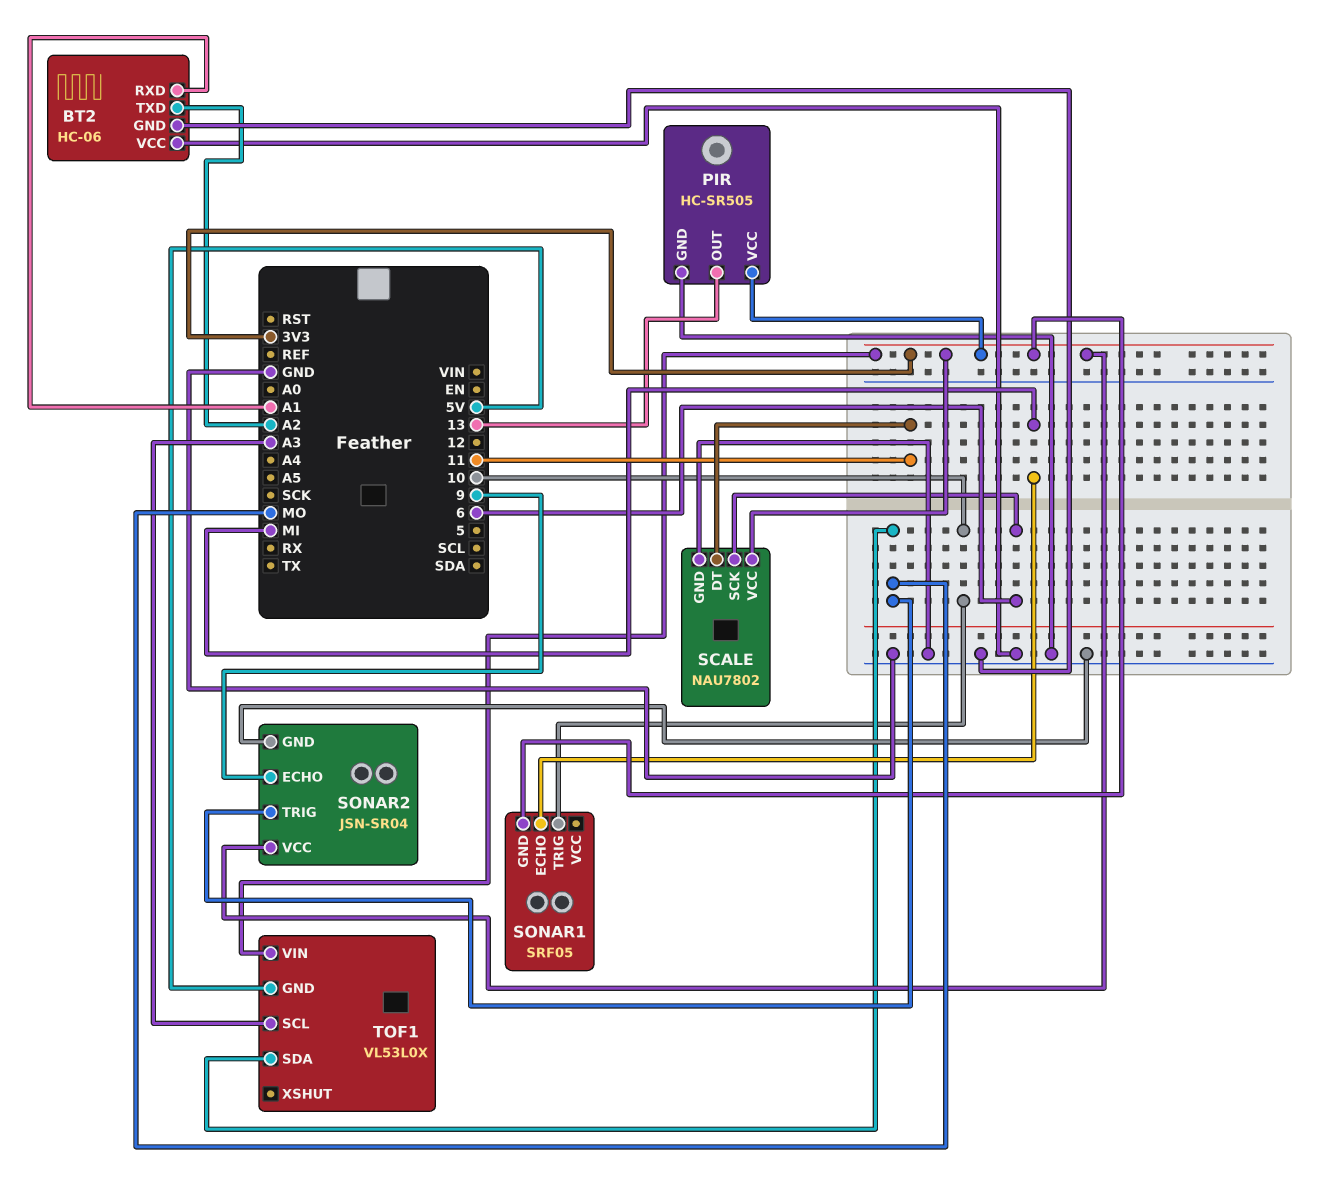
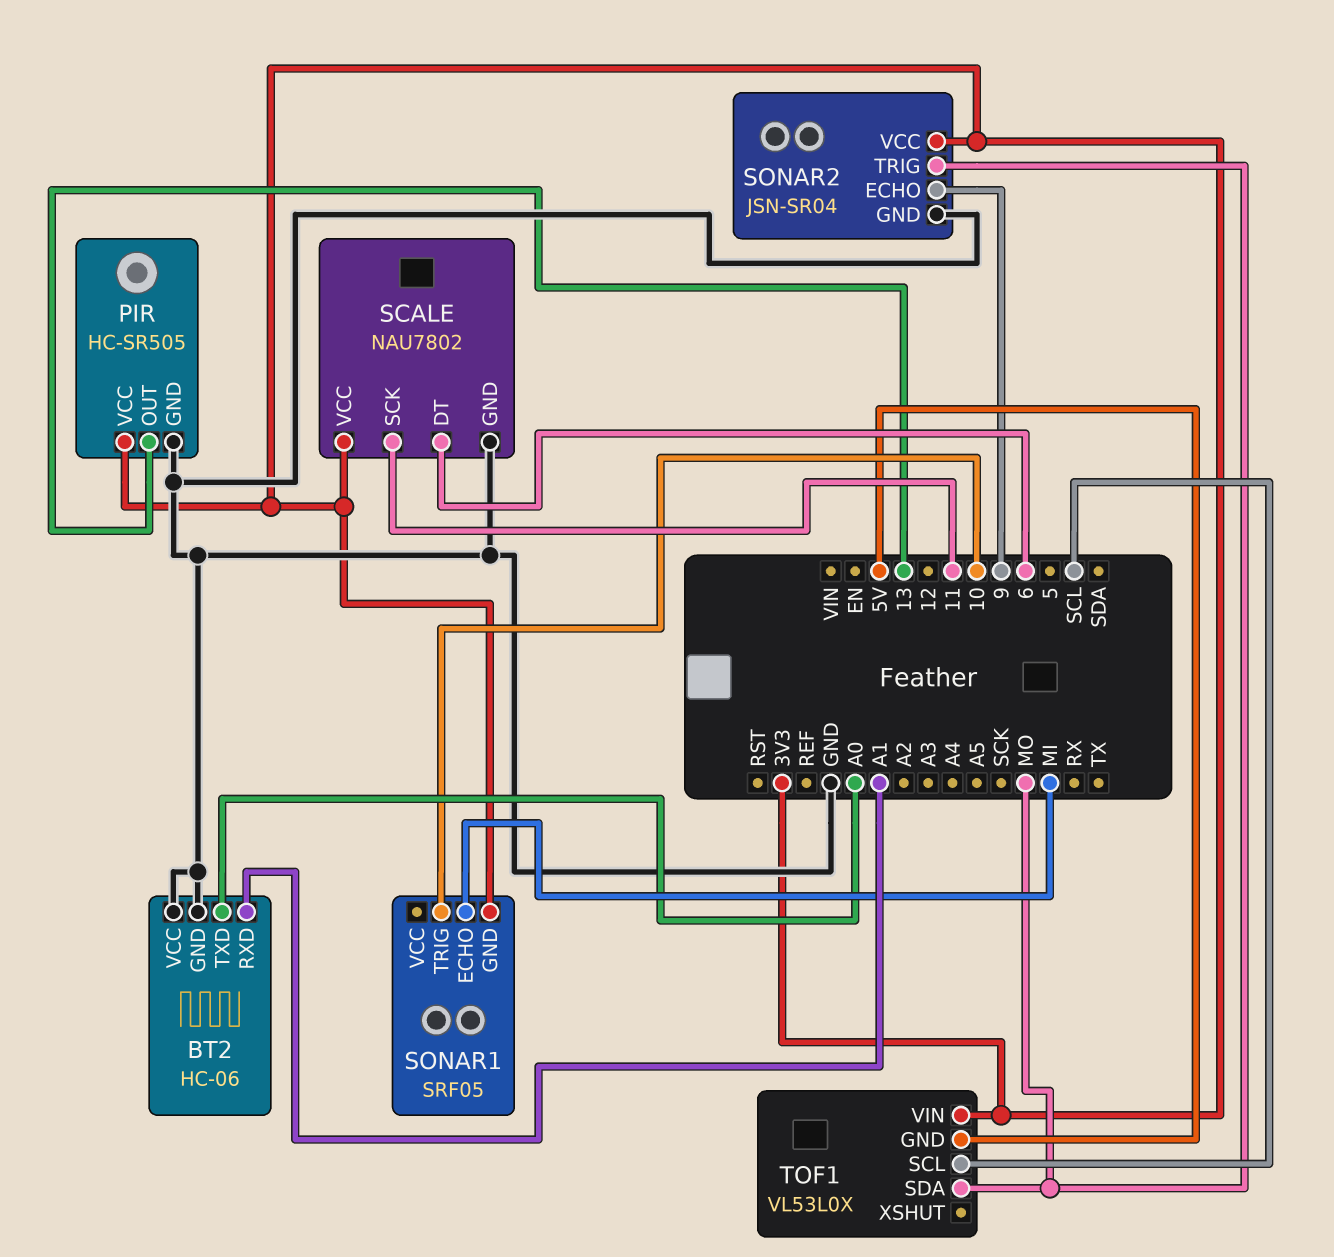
BT2 pin TXD: A2 -> A0
SCALE pin DT: 11 -> 6
SCALE pin SCK: 6 -> 11
TOF1 pin SCL: A3 -> SCL

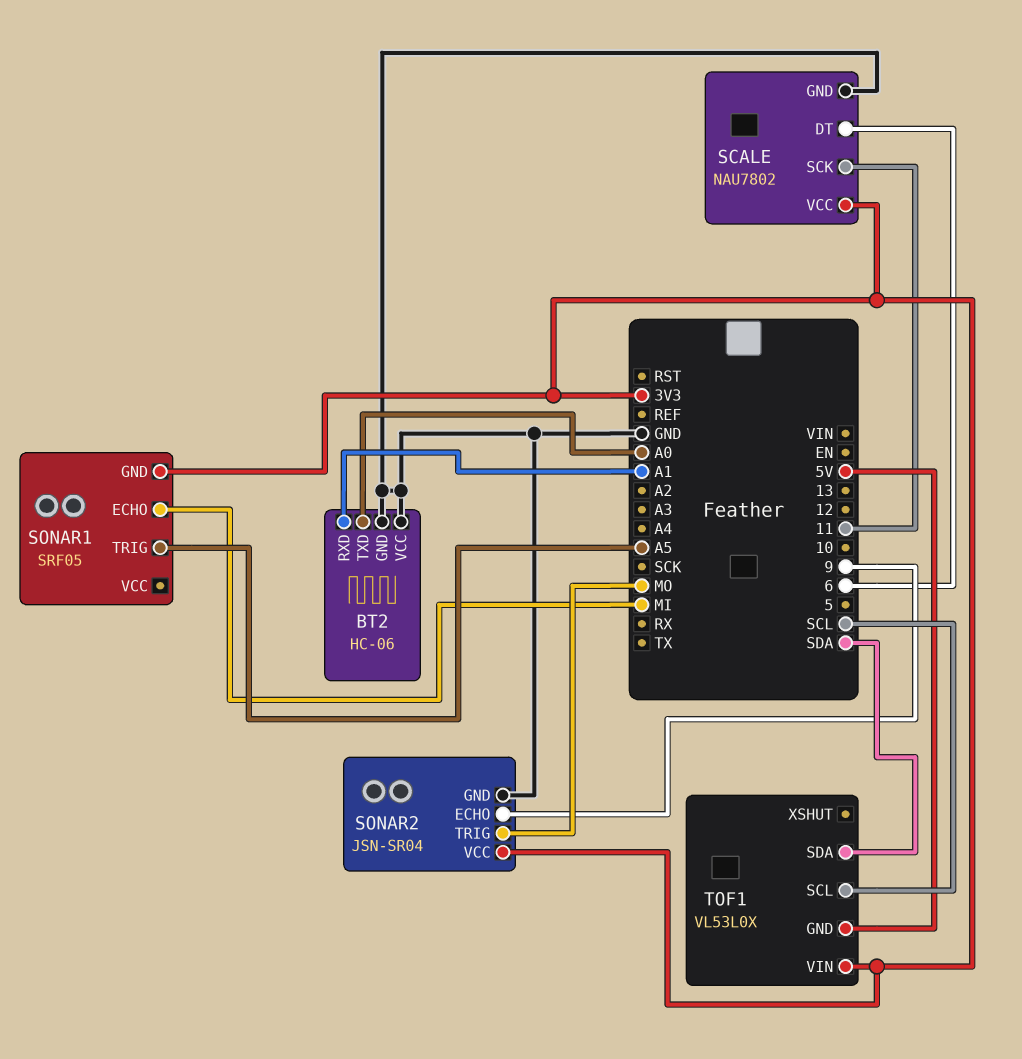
PIR: HC-SR505 -> none
PIR pin GND: GND -> none
PIR pin OUT: 13 -> none
PIR pin VCC: 3V3 -> none
SONAR1 pin TRIG: 10 -> A5
TOF1 pin SDA: MO -> SDA

